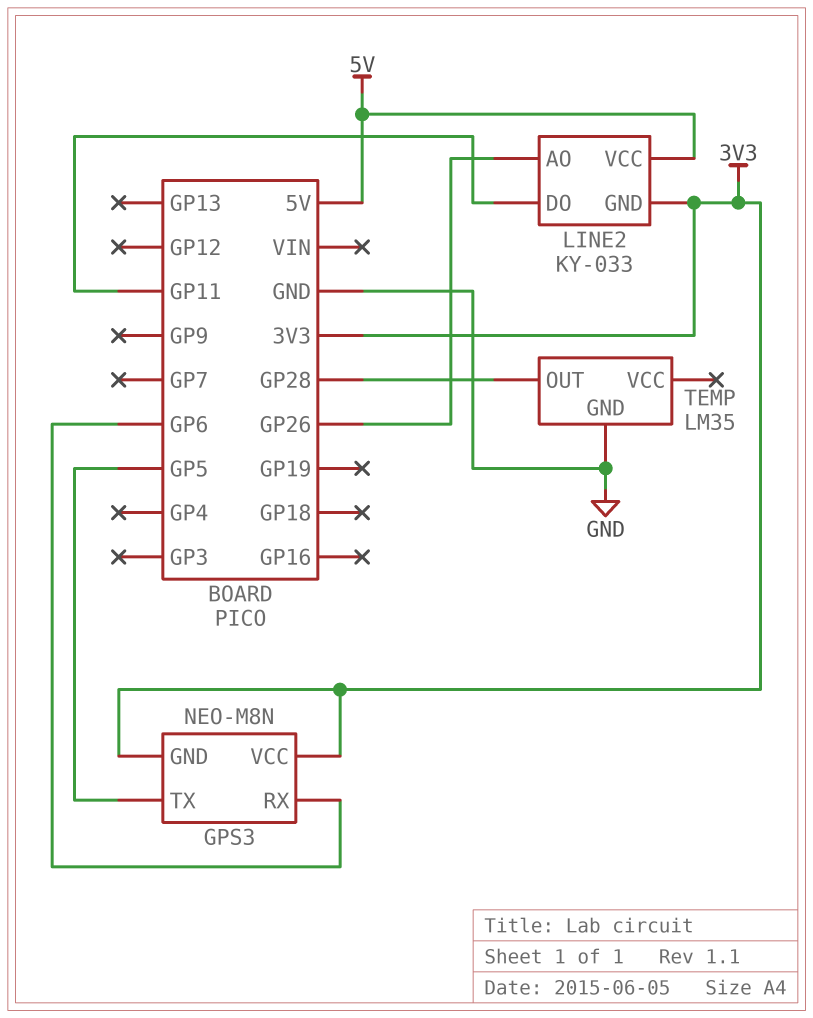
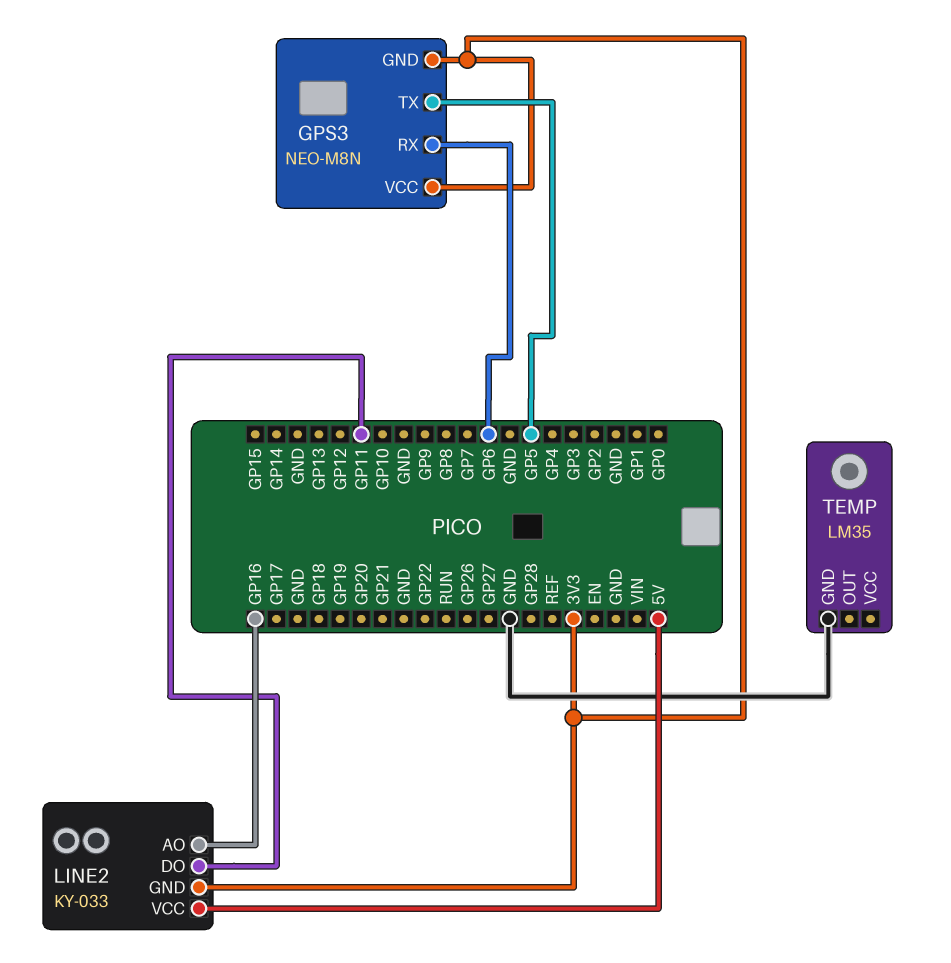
LINE2 pin AO: GP26 -> GP16
TEMP pin OUT: GP28 -> none

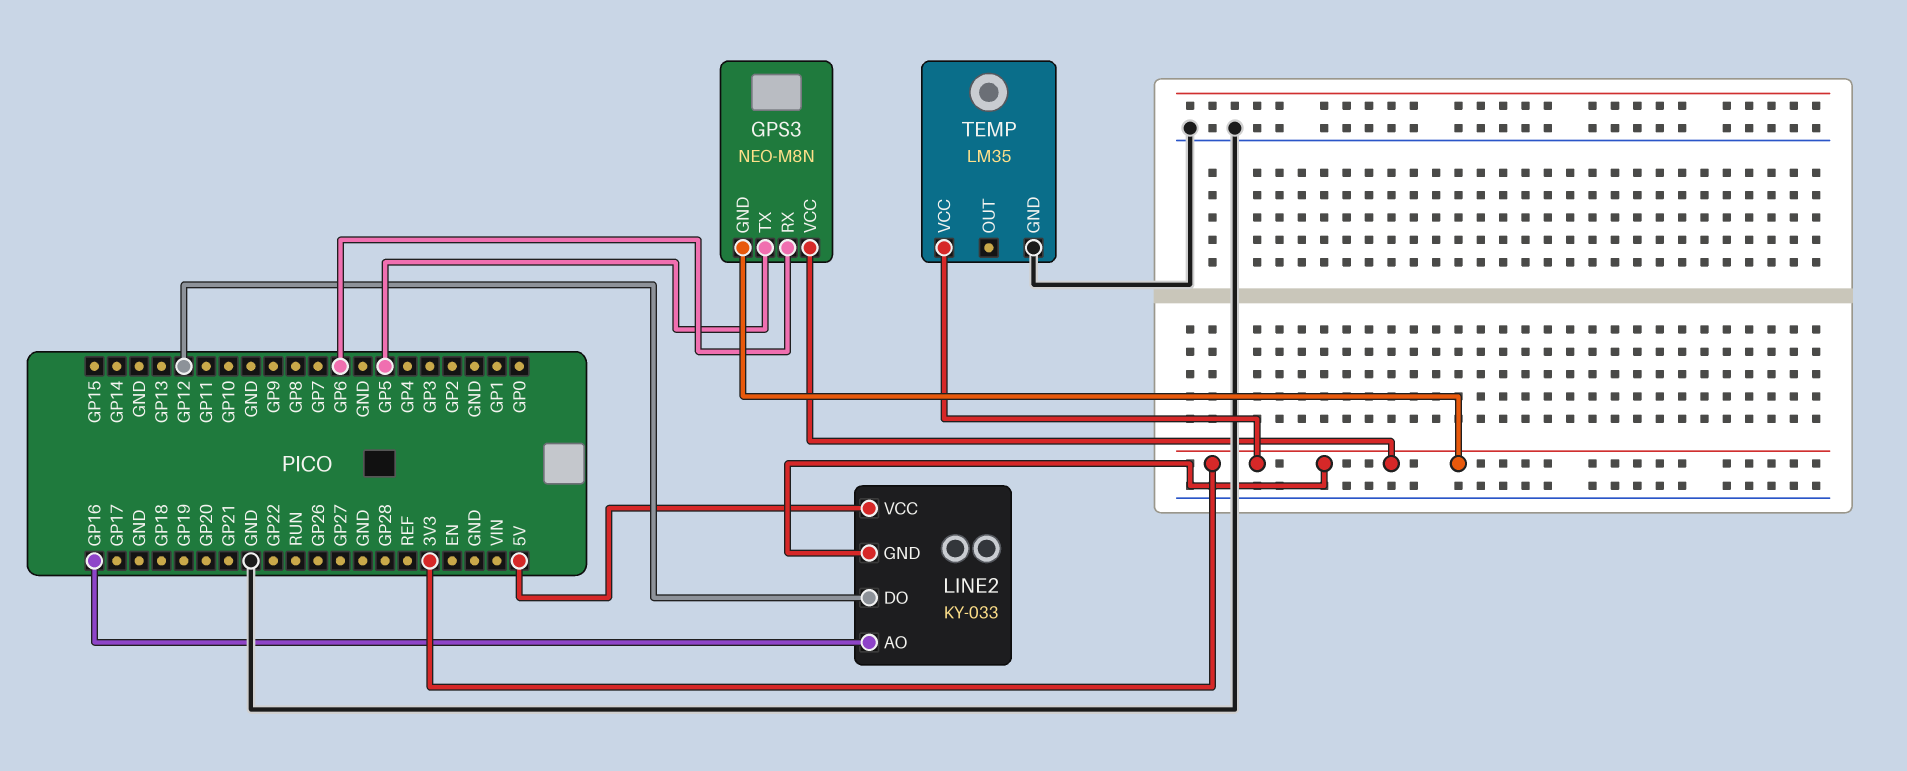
LINE2 pin DO: GP11 -> GP12
TEMP pin VCC: none -> 3V3

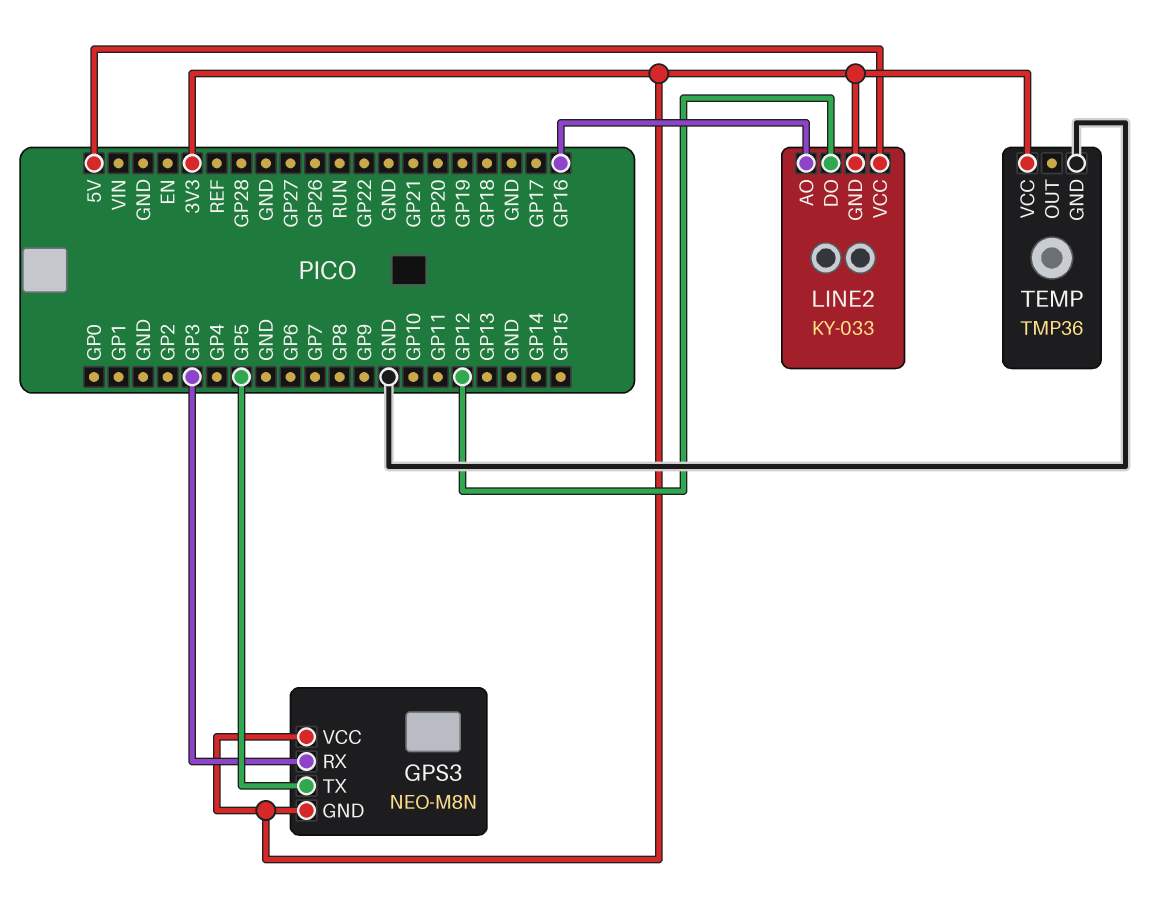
GPS3 pin RX: GP6 -> GP3
TEMP: LM35 -> TMP36

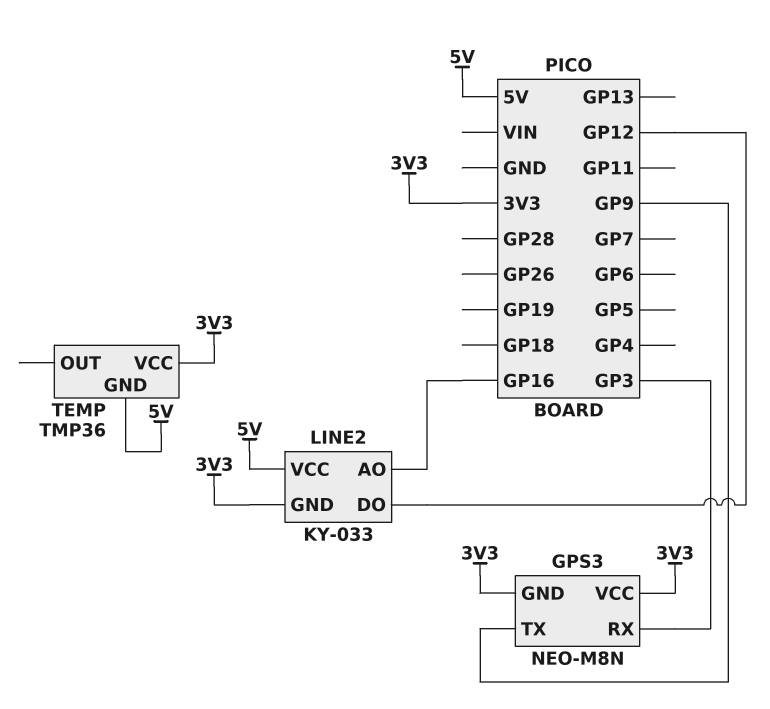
GPS3 pin TX: GP5 -> GP9
TEMP pin GND: GND -> 5V

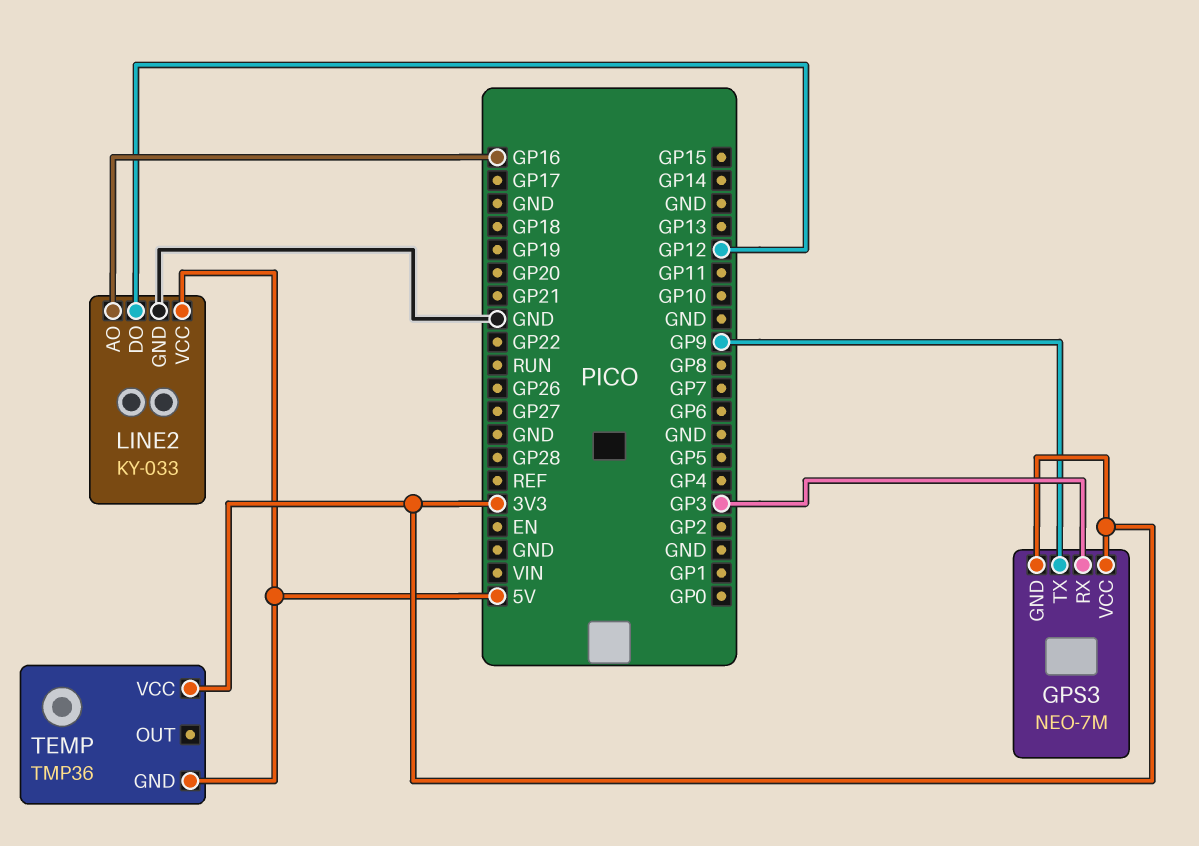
GPS3: NEO-M8N -> NEO-7M
LINE2 pin GND: 3V3 -> GND

